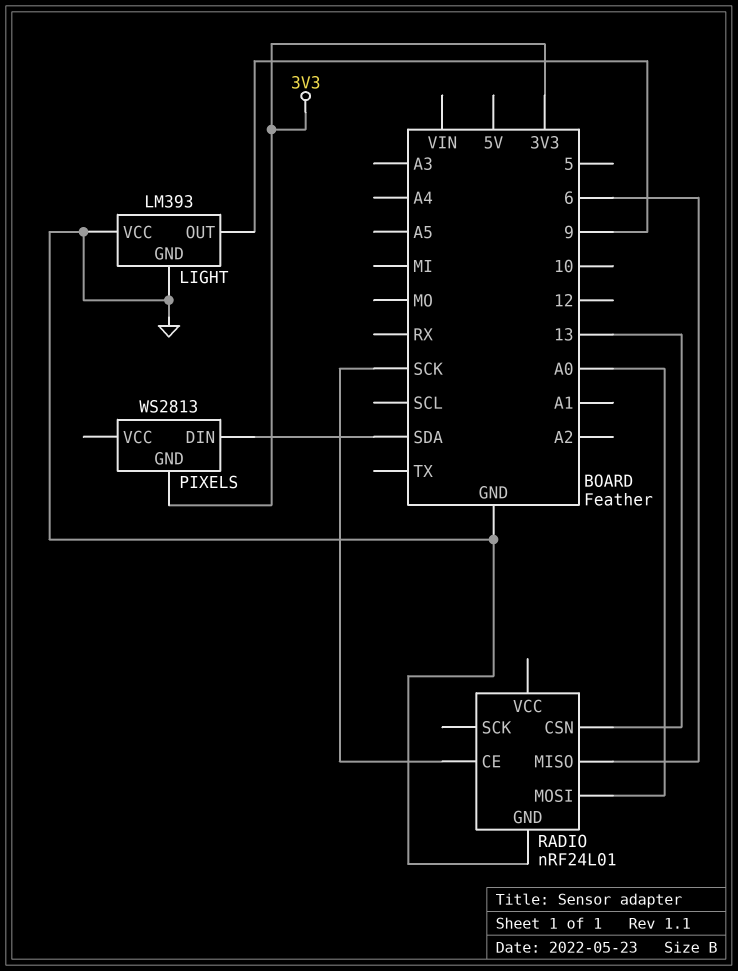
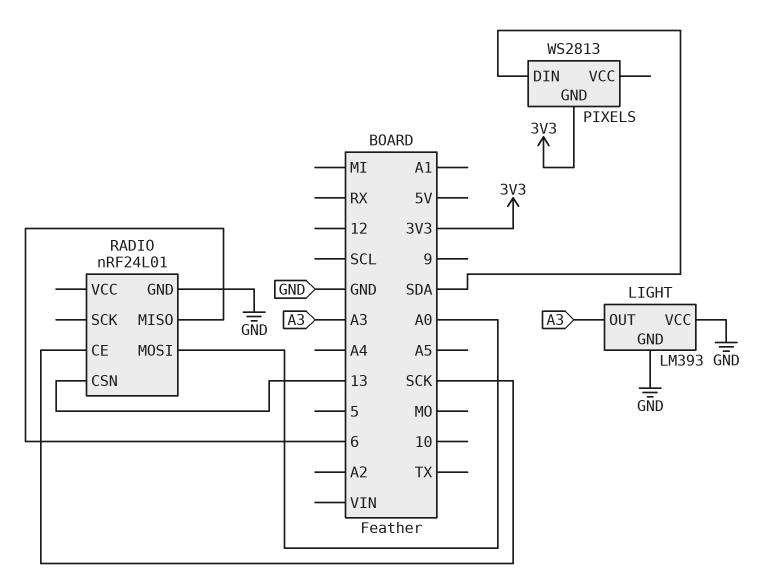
LIGHT pin OUT: 9 -> A3

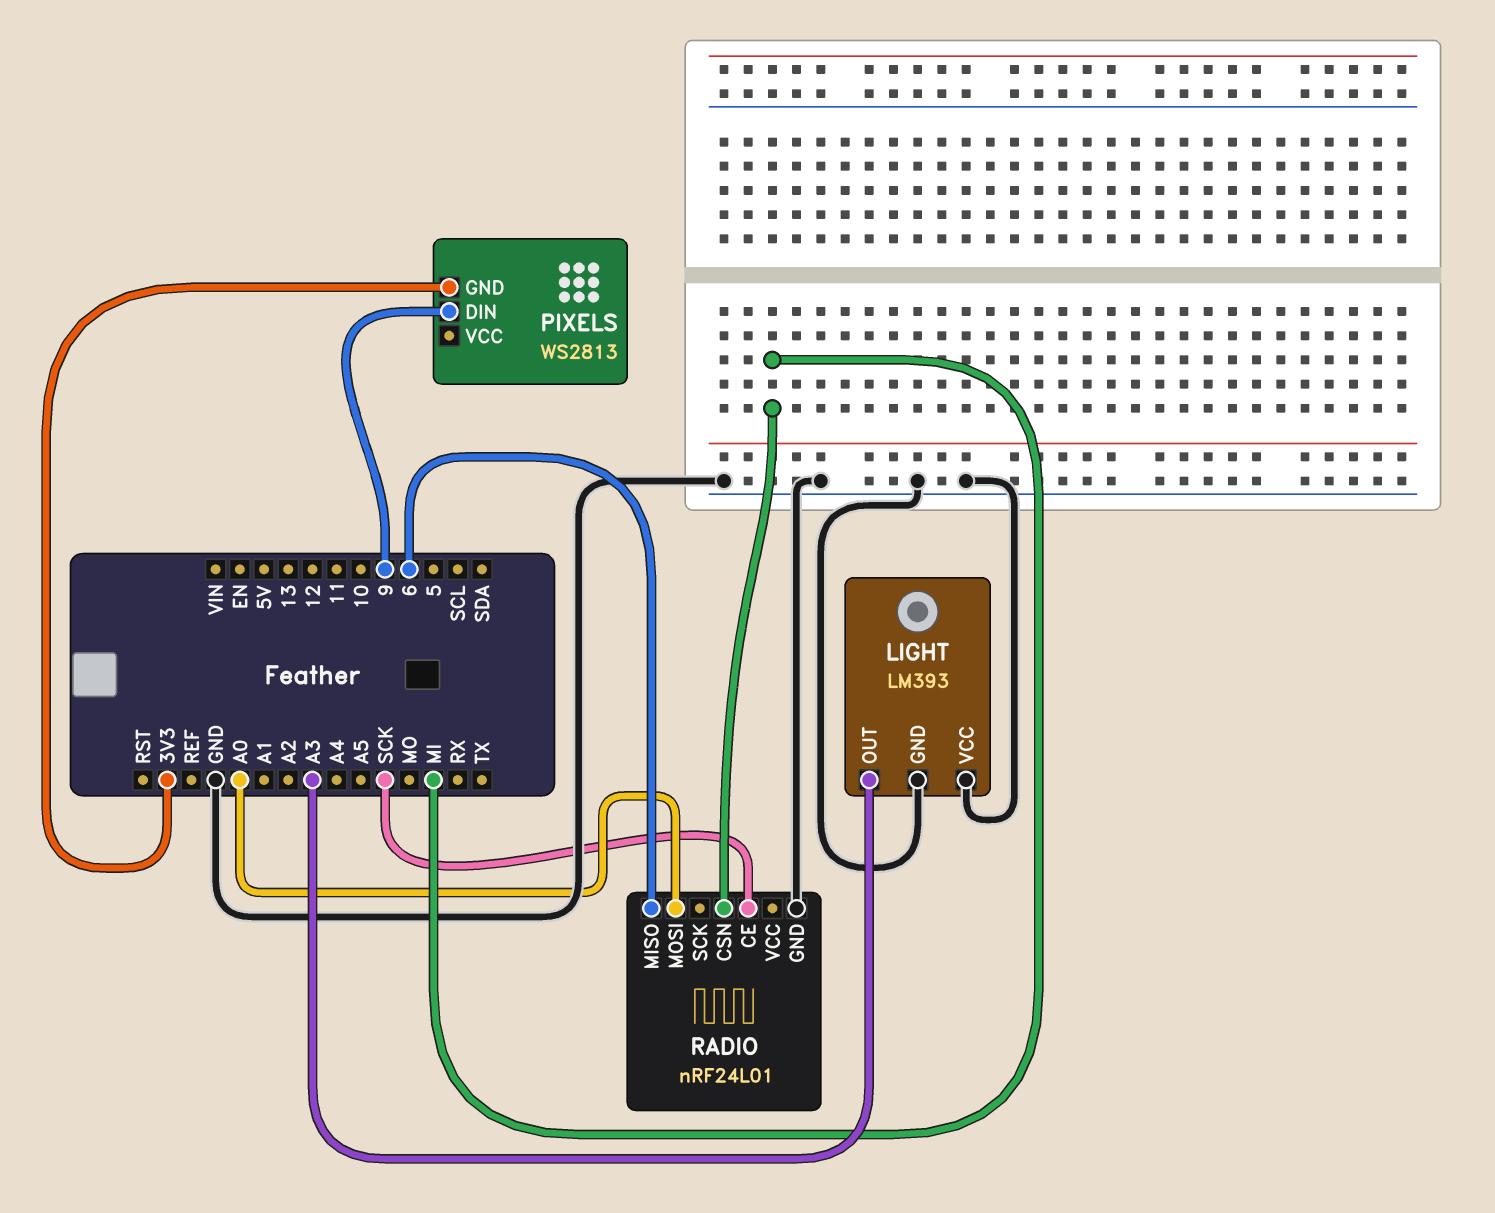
PIXELS pin DIN: SDA -> 9
RADIO pin CSN: 13 -> MI

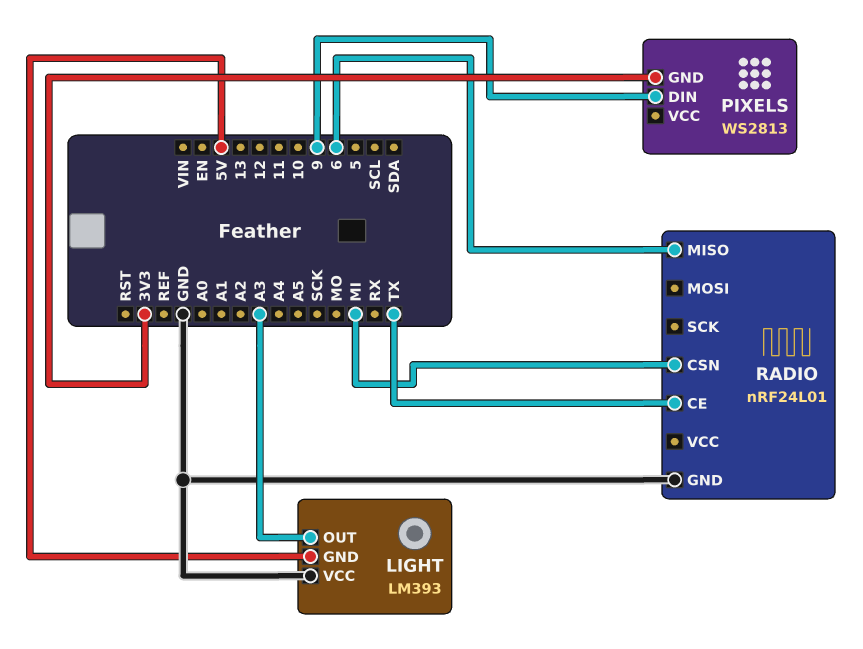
LIGHT pin GND: GND -> 5V
RADIO pin CE: SCK -> TX
RADIO pin MOSI: A0 -> none

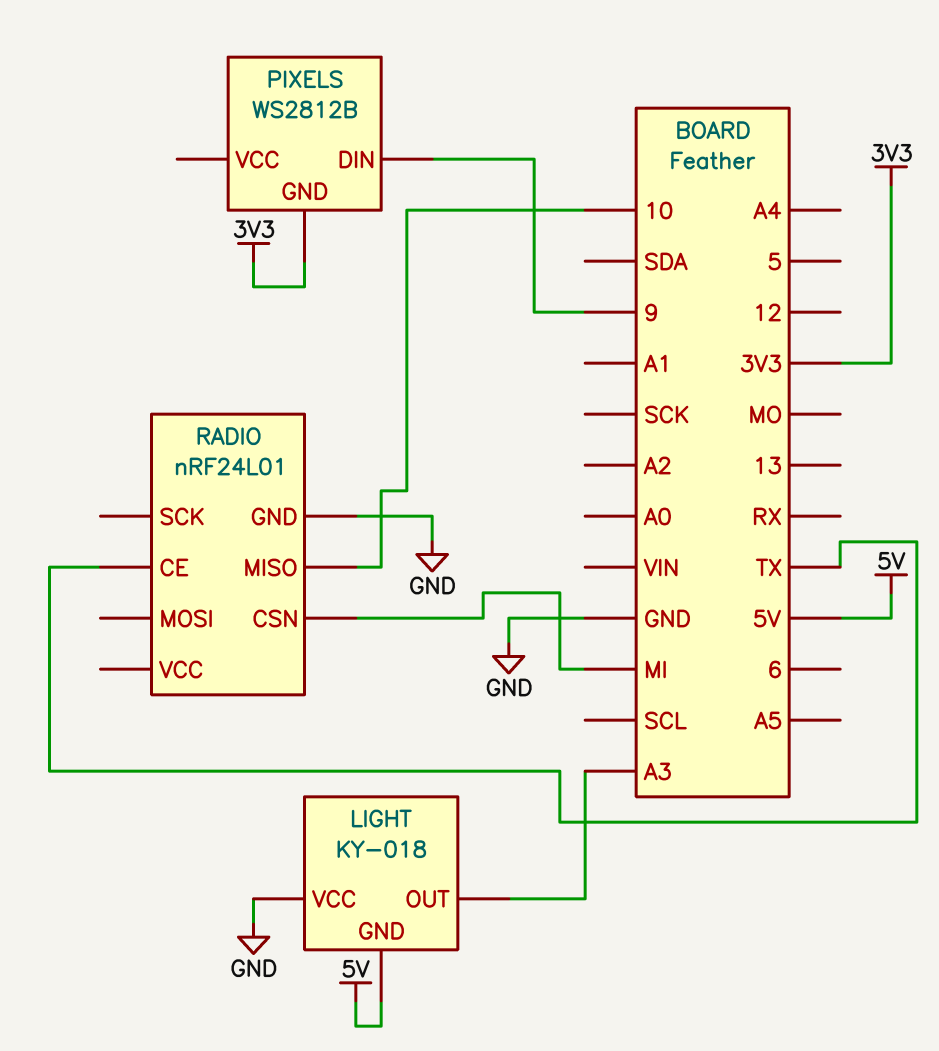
LIGHT: LM393 -> KY-018
PIXELS: WS2813 -> WS2812B
RADIO pin MISO: 6 -> 10

